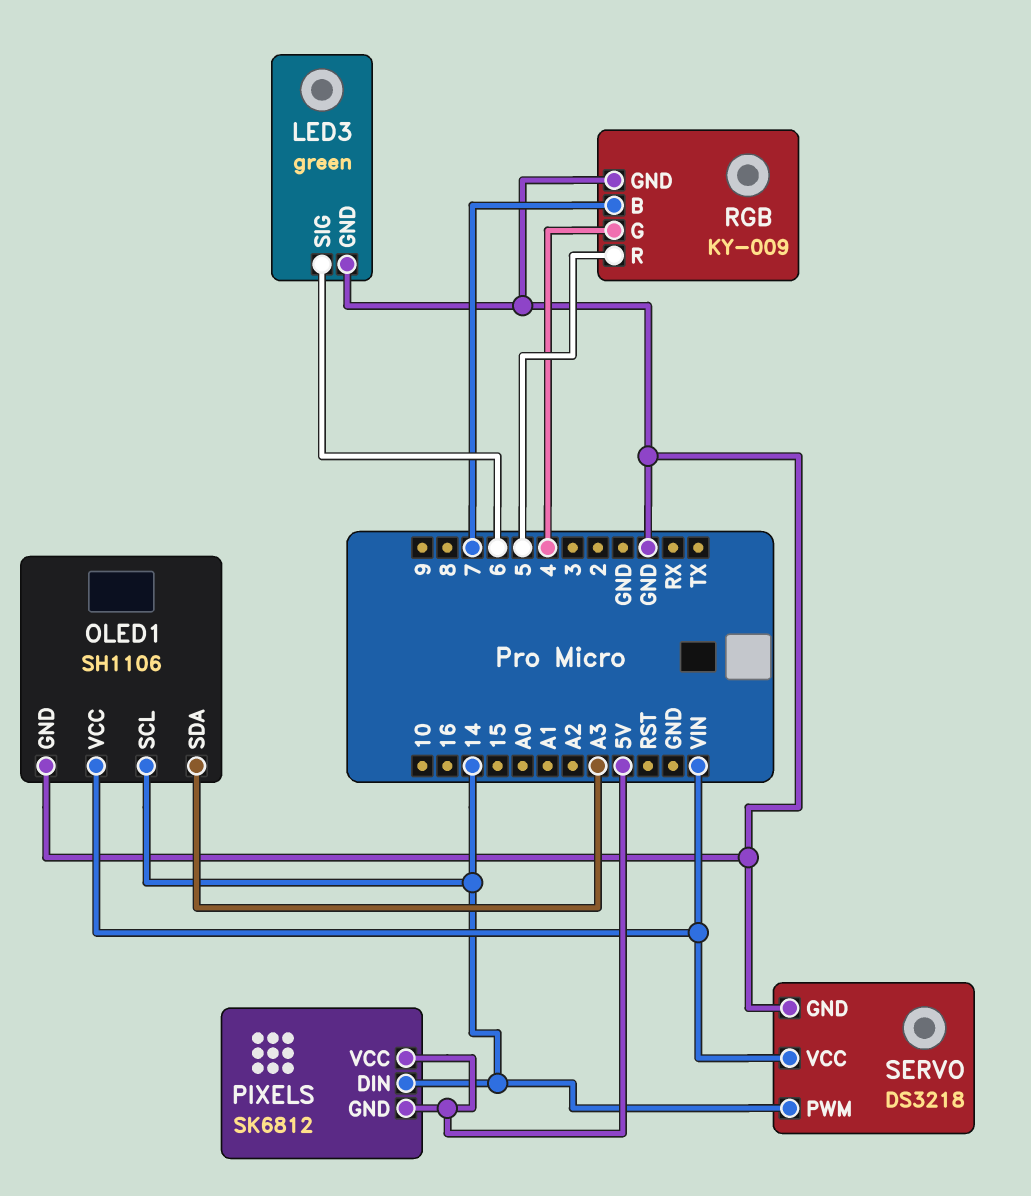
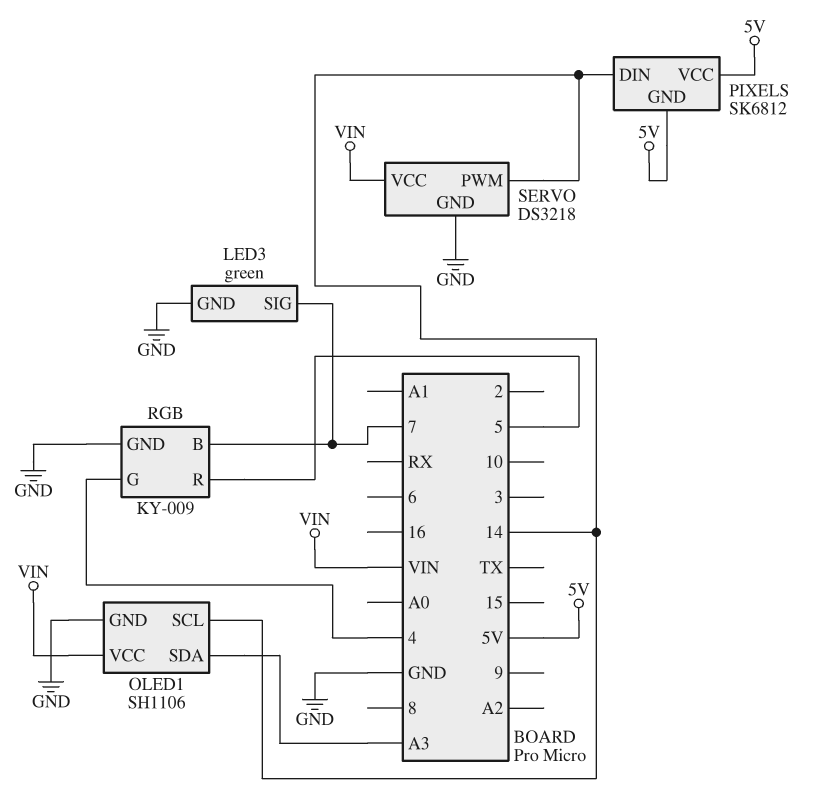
LED3 pin SIG: 6 -> 7

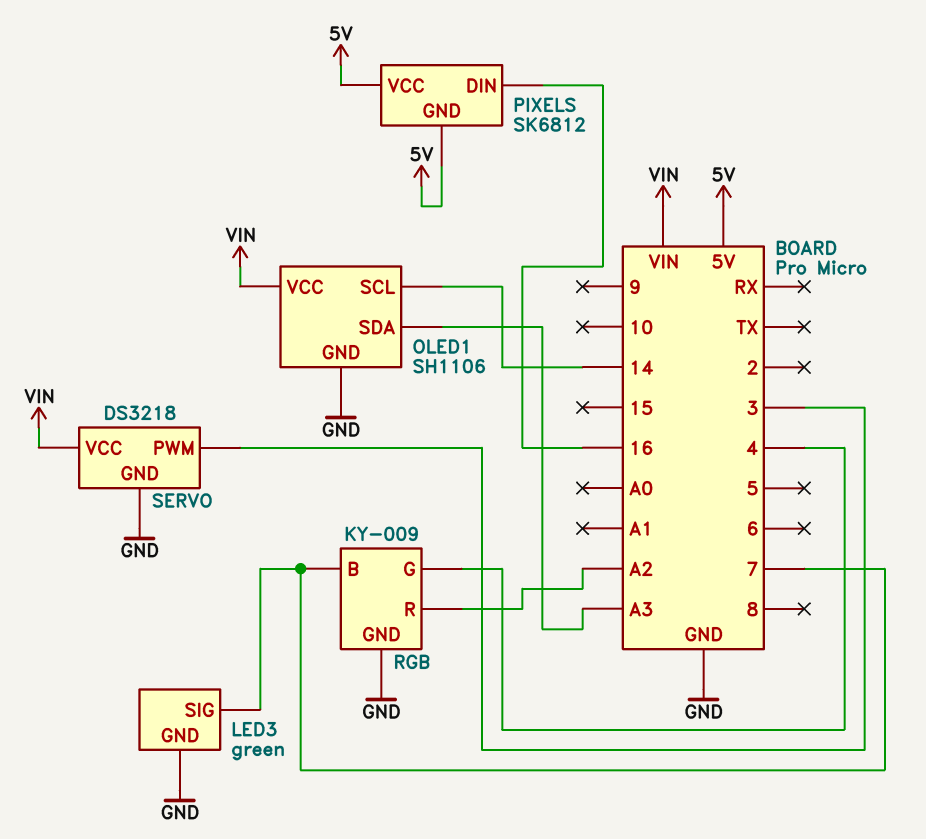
PIXELS pin DIN: 14 -> 16
RGB pin R: 5 -> A2
SERVO pin PWM: 14 -> 3

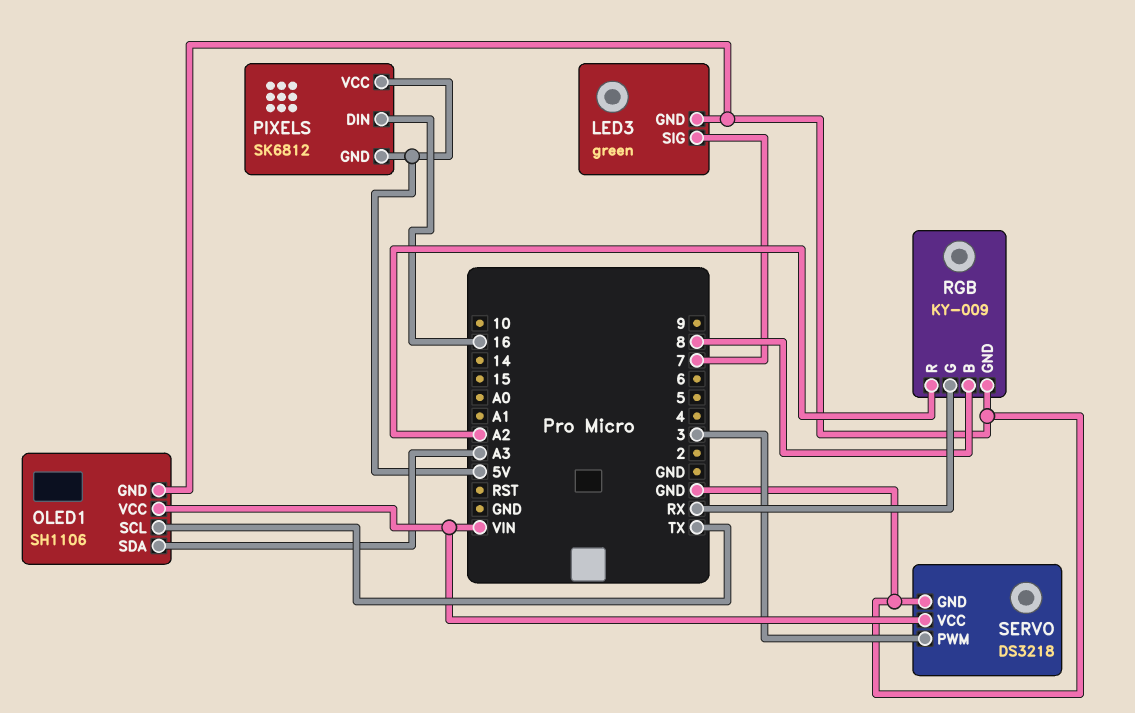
OLED1 pin SCL: 14 -> TX
RGB pin B: 7 -> 8
RGB pin G: 4 -> RX

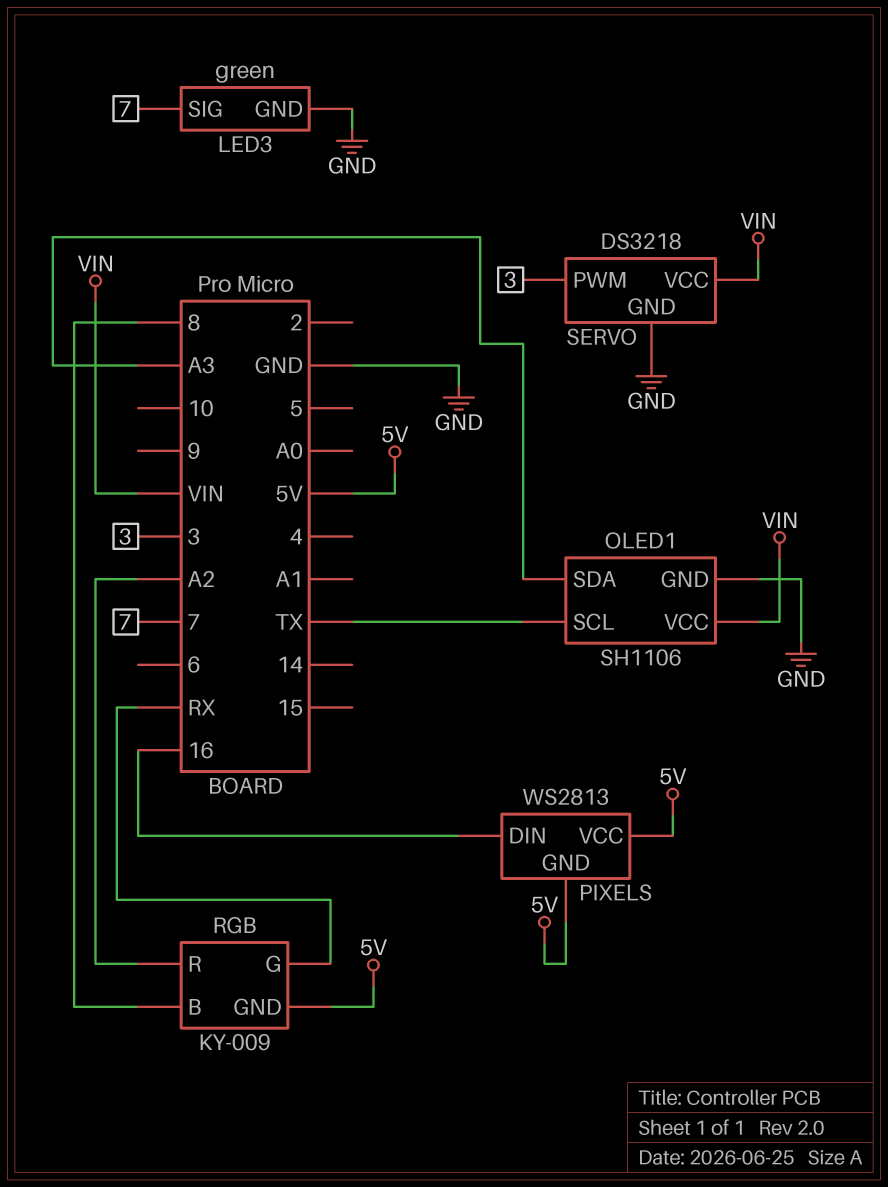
PIXELS: SK6812 -> WS2813
RGB pin GND: GND -> 5V

